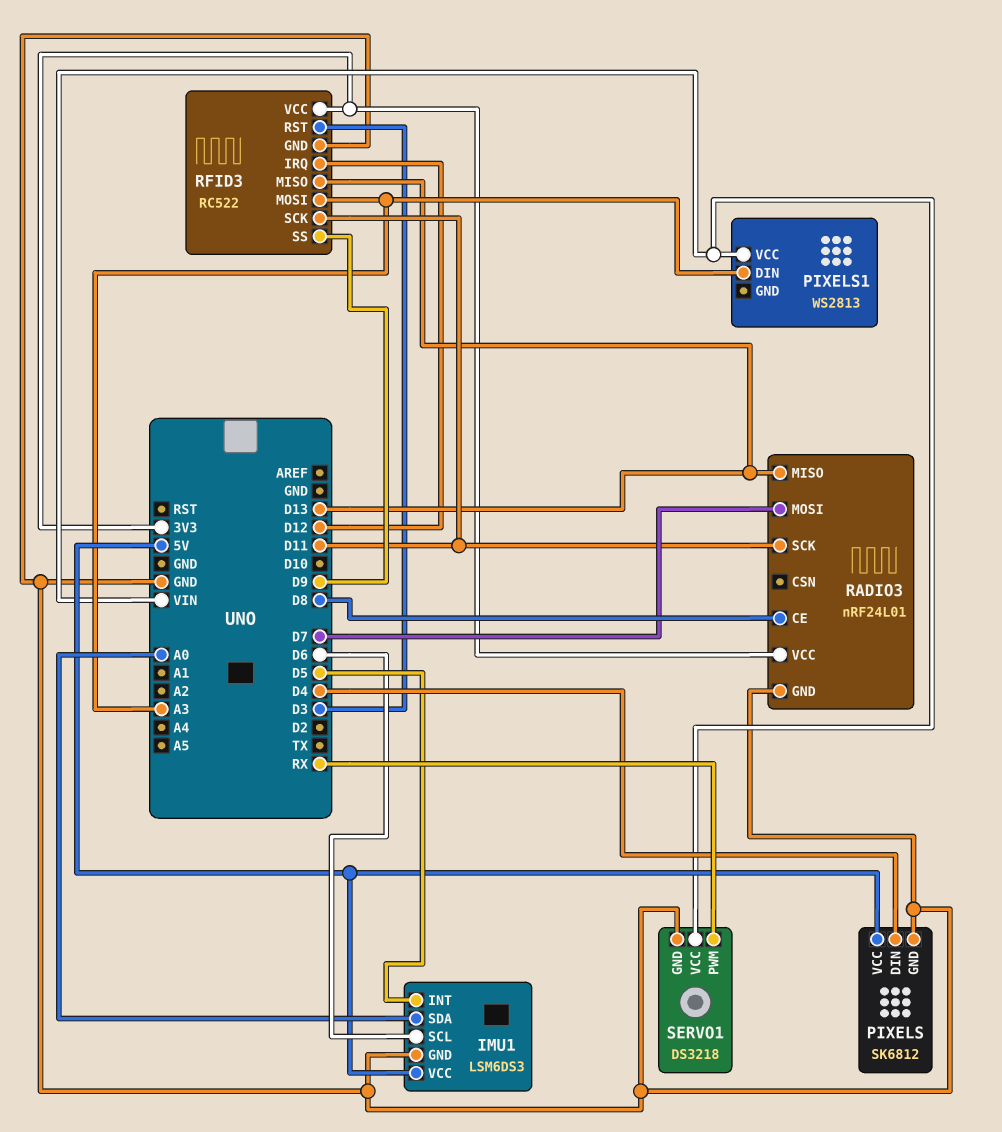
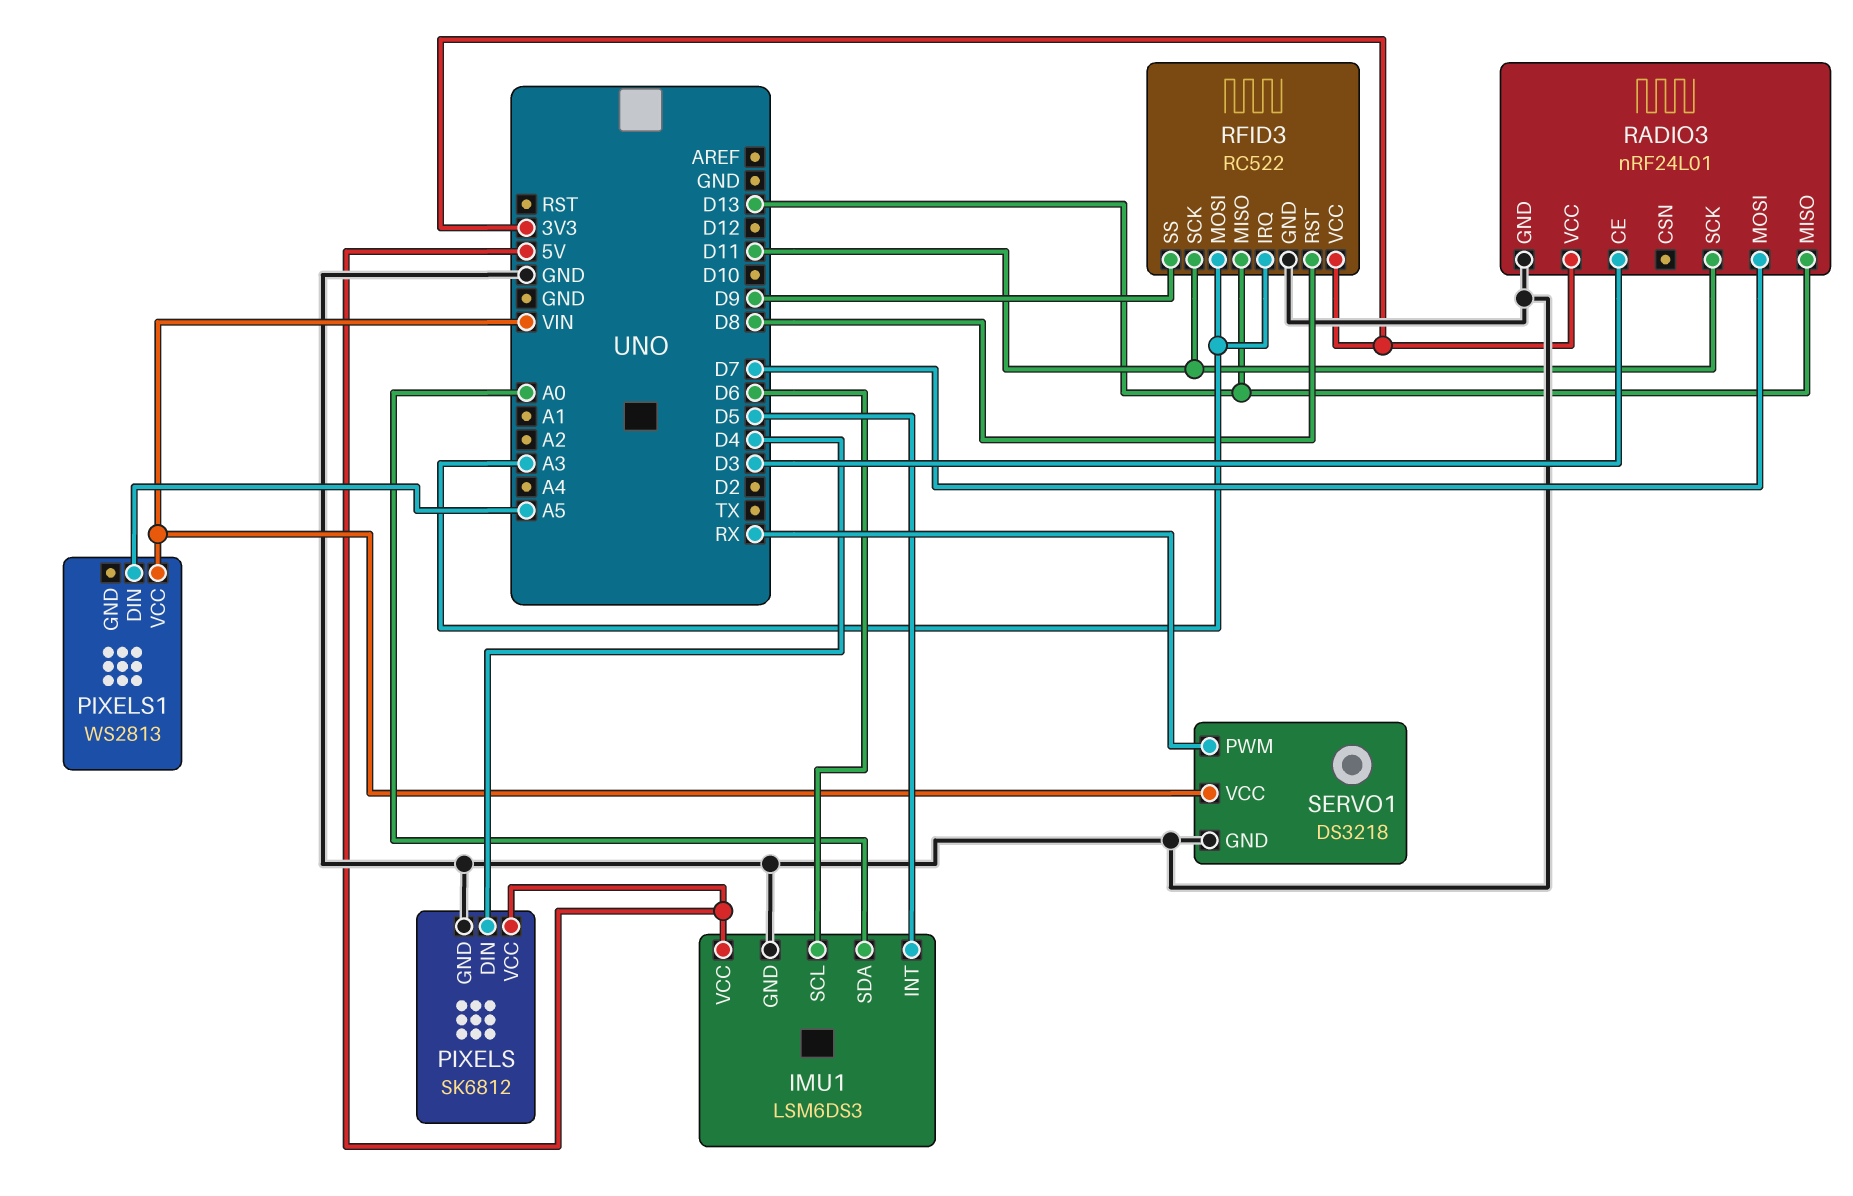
PIXELS1 pin DIN: A3 -> A5
RADIO3 pin CE: D8 -> D3
RFID3 pin IRQ: D12 -> A3
RFID3 pin RST: D3 -> D8

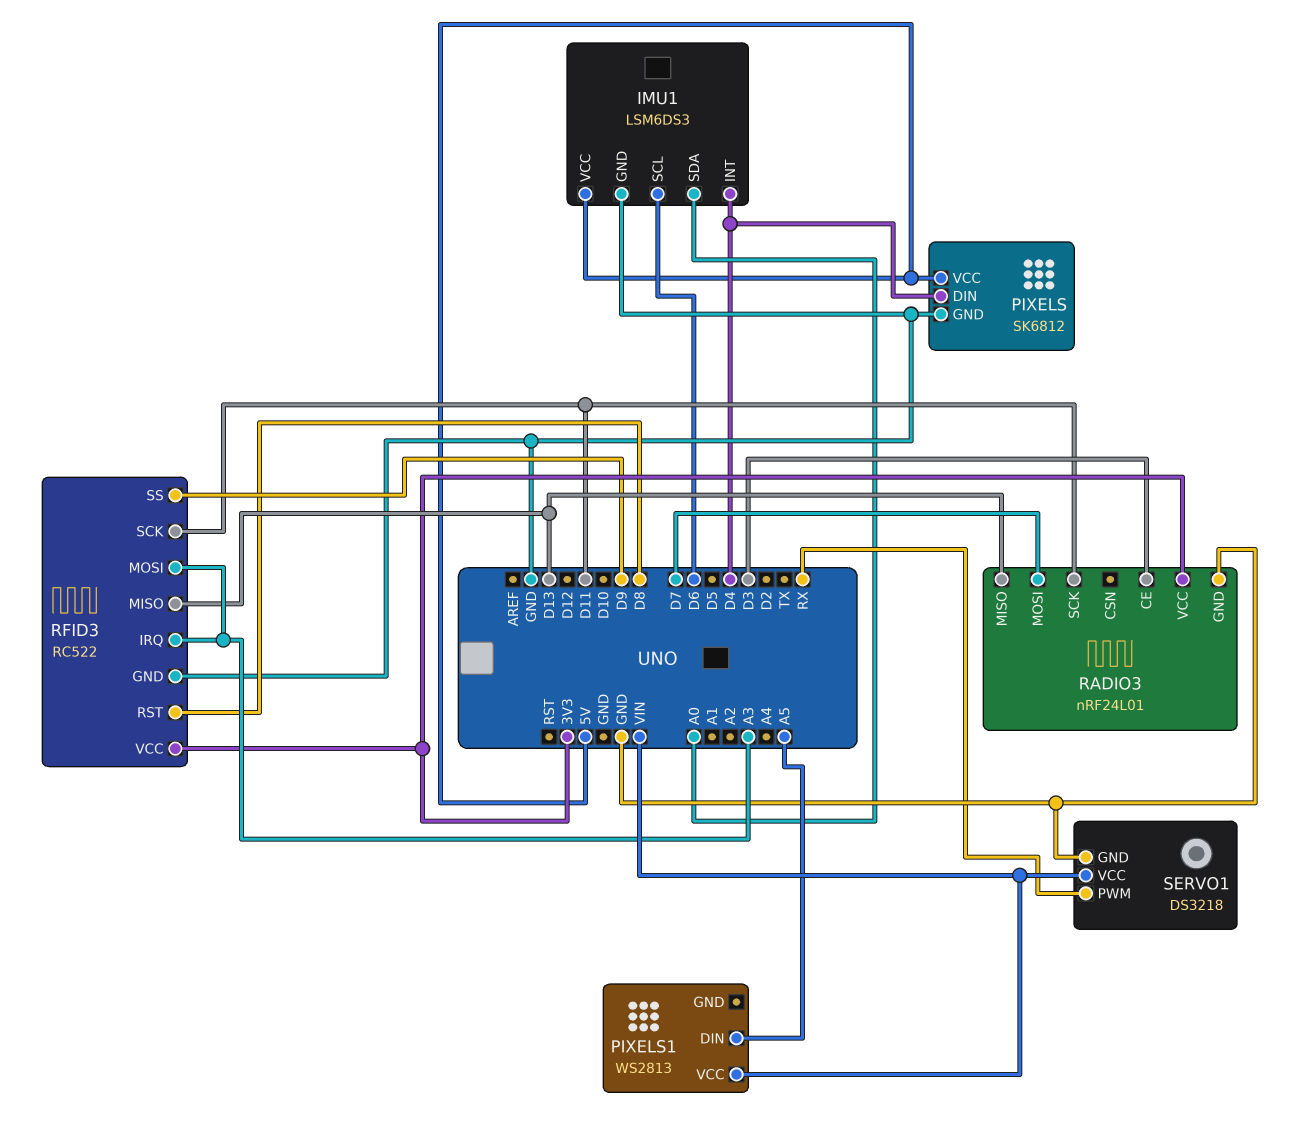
IMU1 pin INT: D5 -> D4

